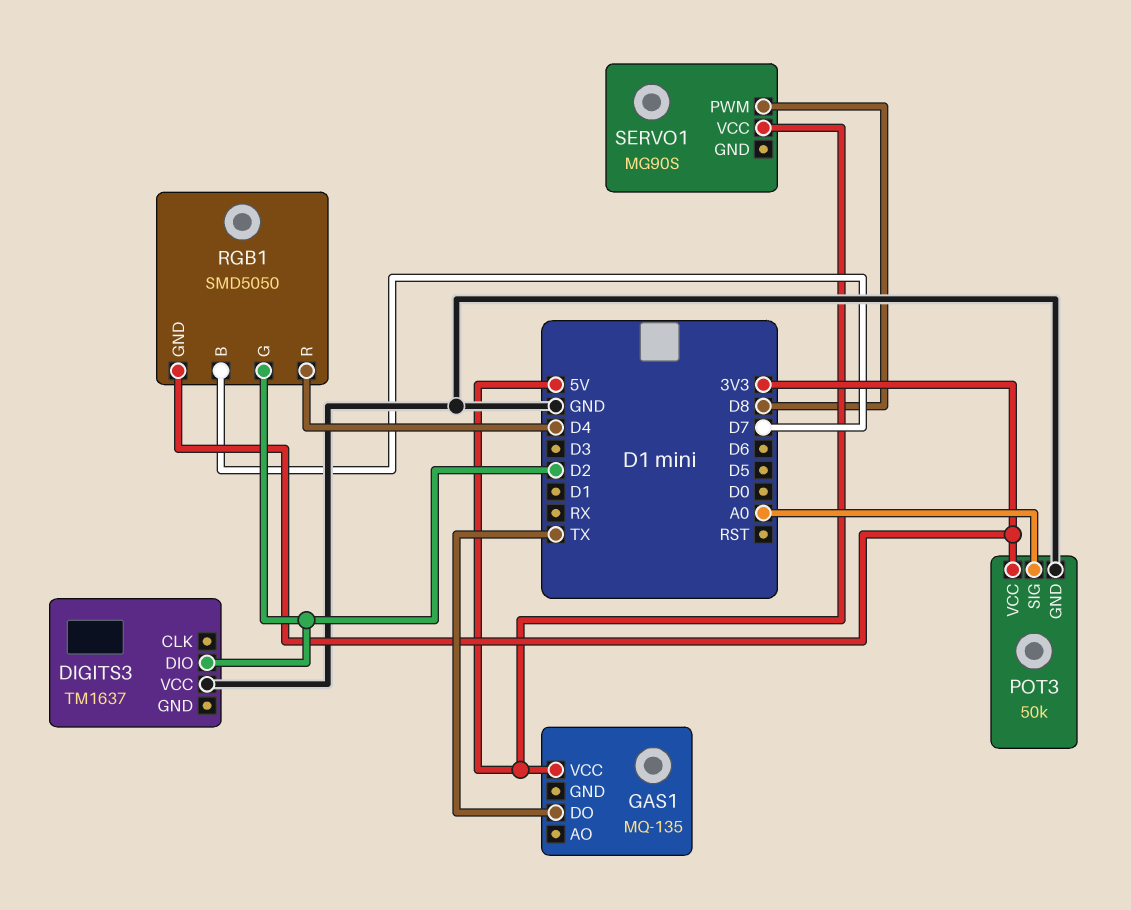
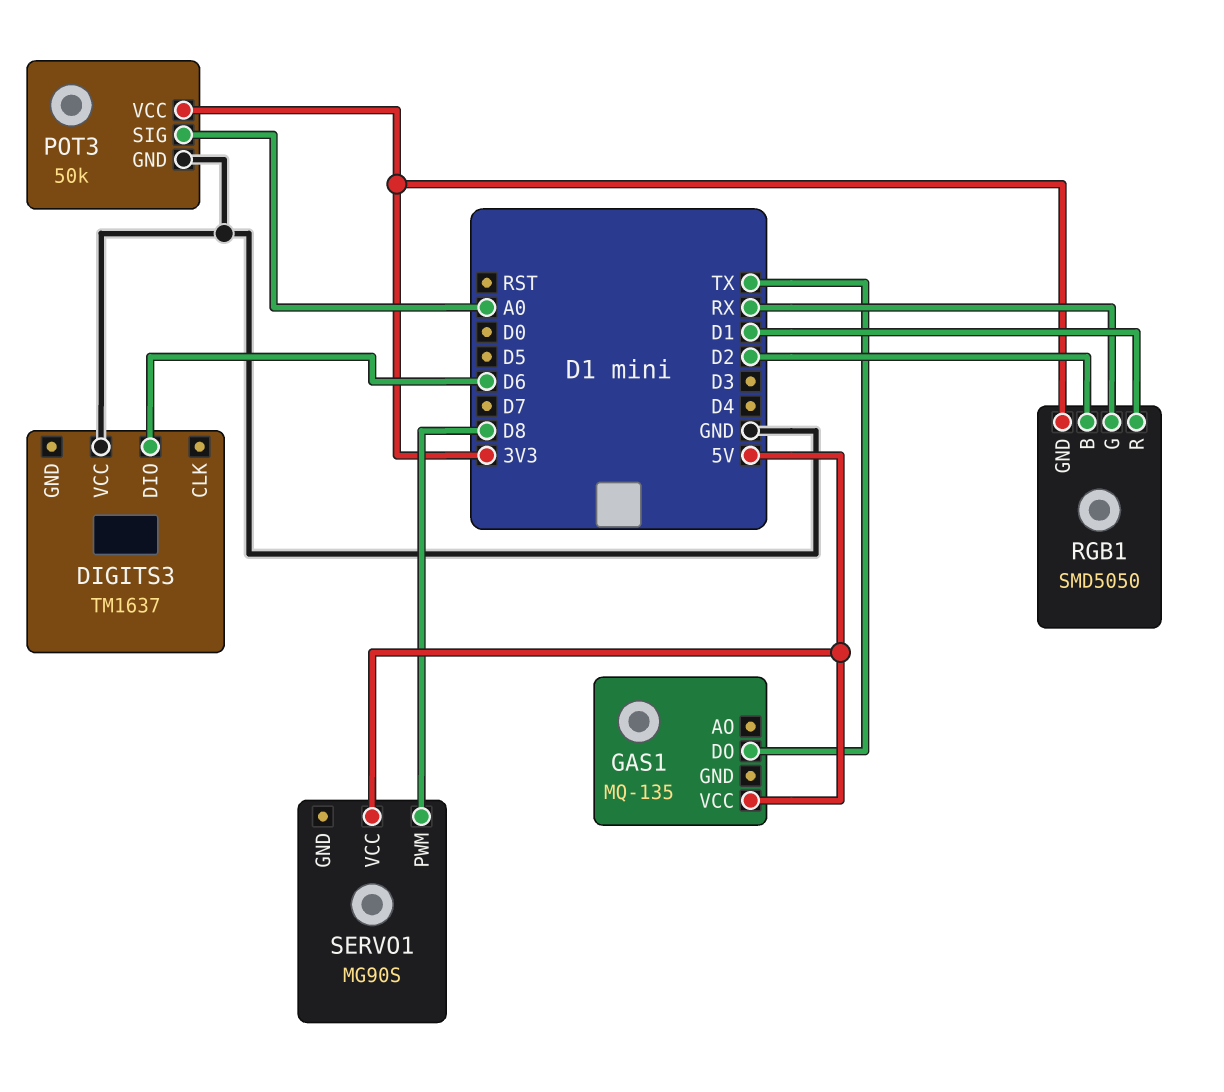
DIGITS3 pin DIO: D2 -> D6
RGB1 pin B: D7 -> D2
RGB1 pin G: D2 -> RX
RGB1 pin R: D4 -> D1

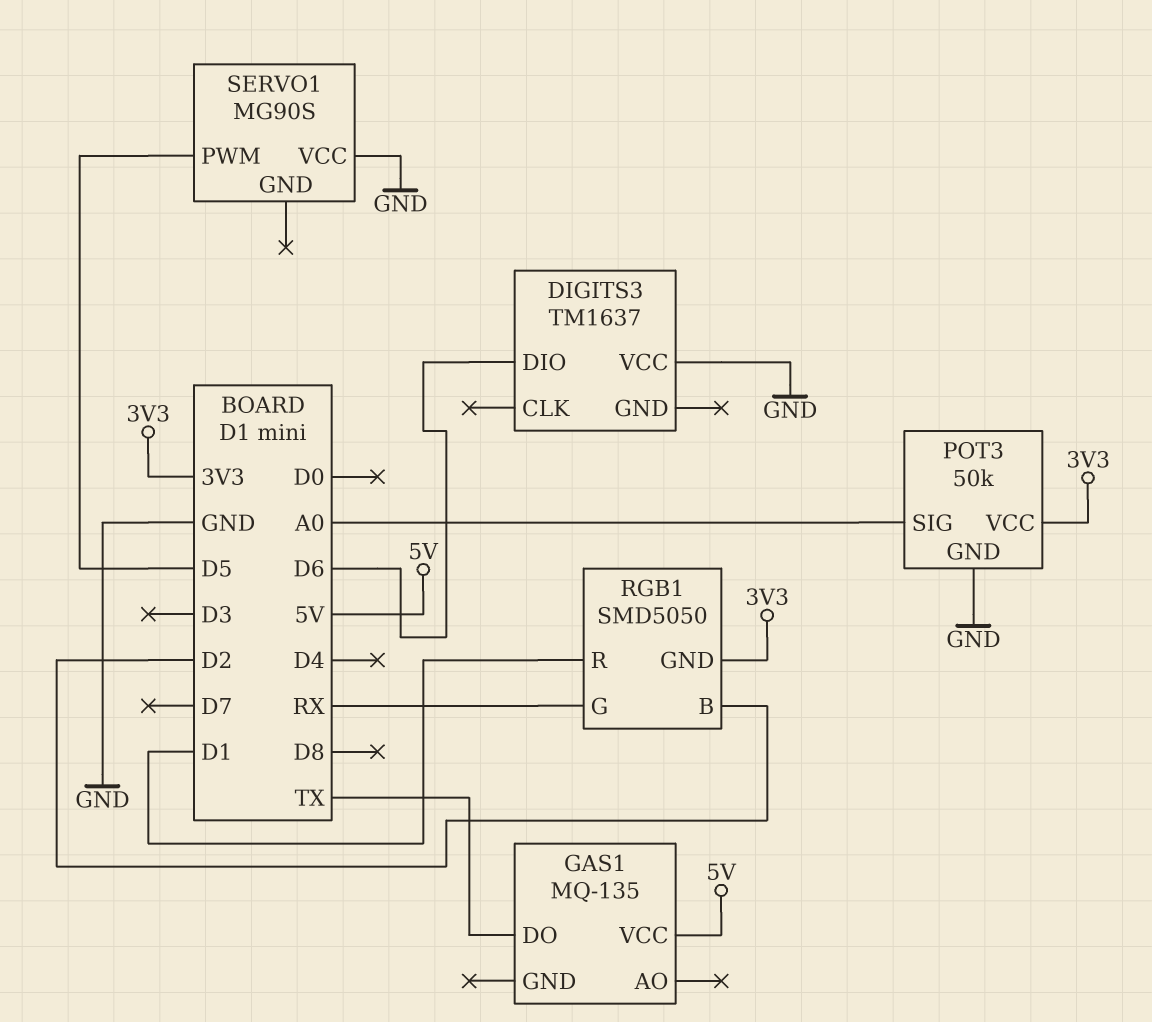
SERVO1 pin PWM: D8 -> D5
SERVO1 pin VCC: 5V -> GND

